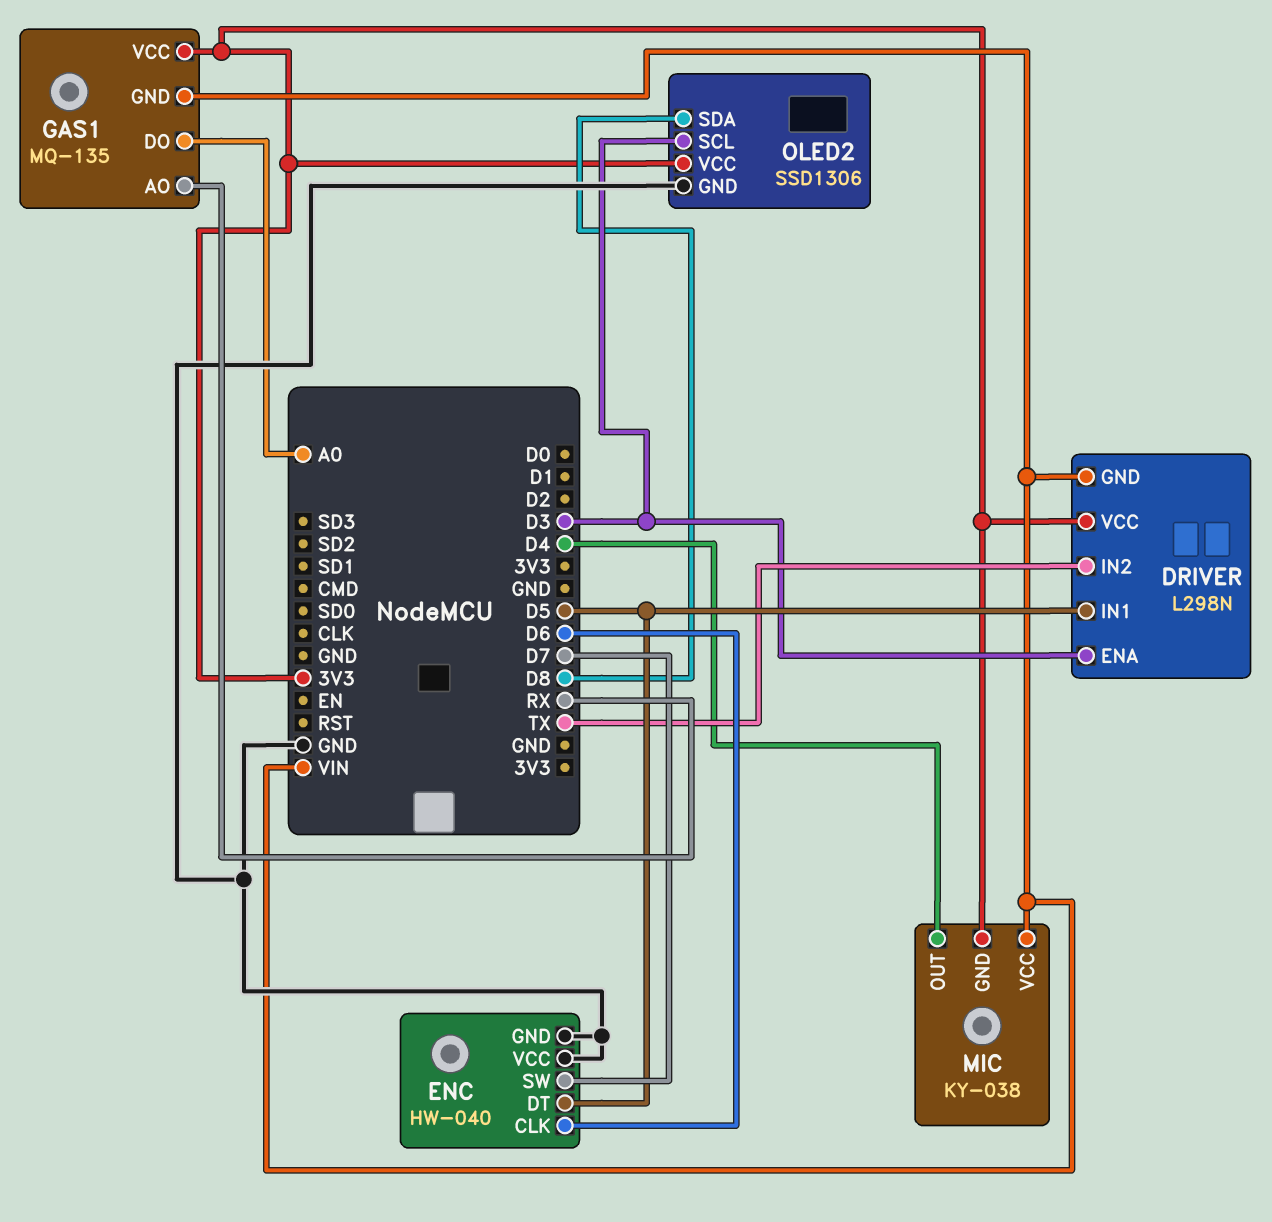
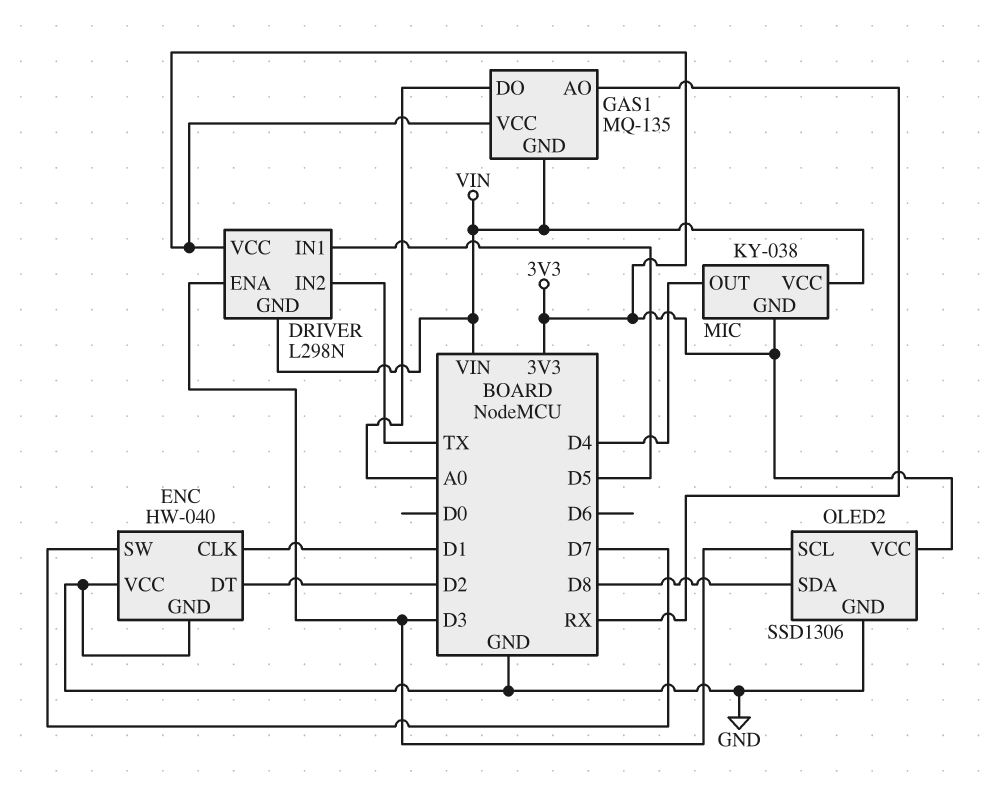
ENC pin CLK: D6 -> D1
ENC pin DT: D5 -> D2

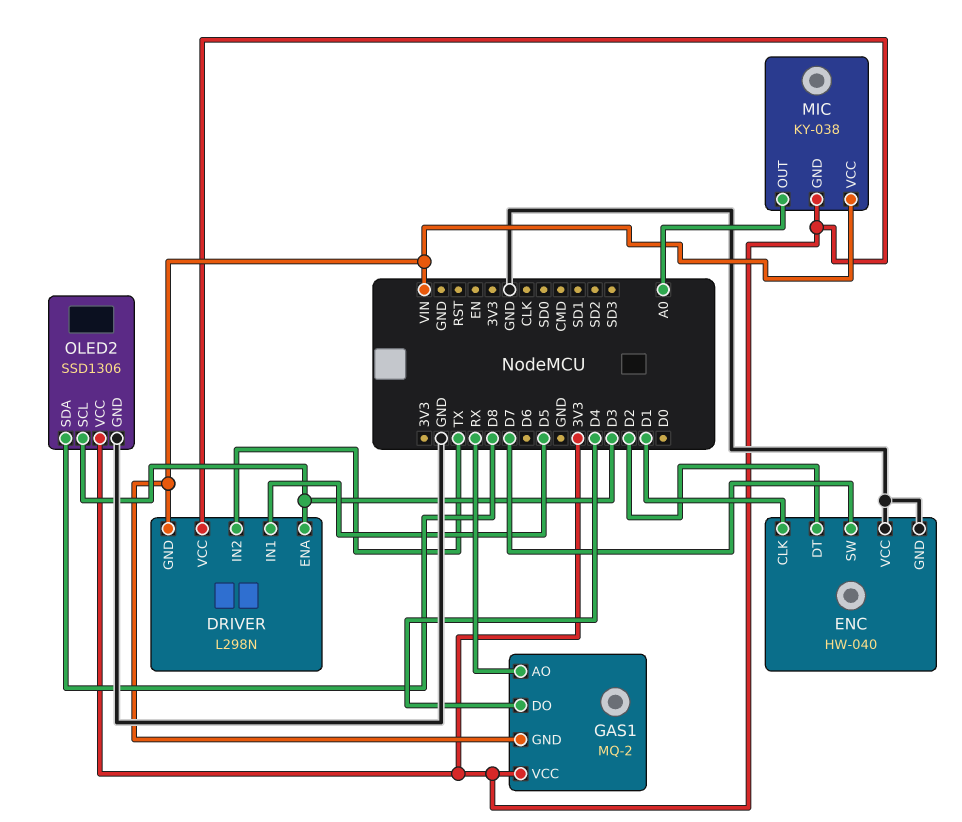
GAS1: MQ-135 -> MQ-2
GAS1 pin DO: A0 -> D4
MIC pin OUT: D4 -> A0

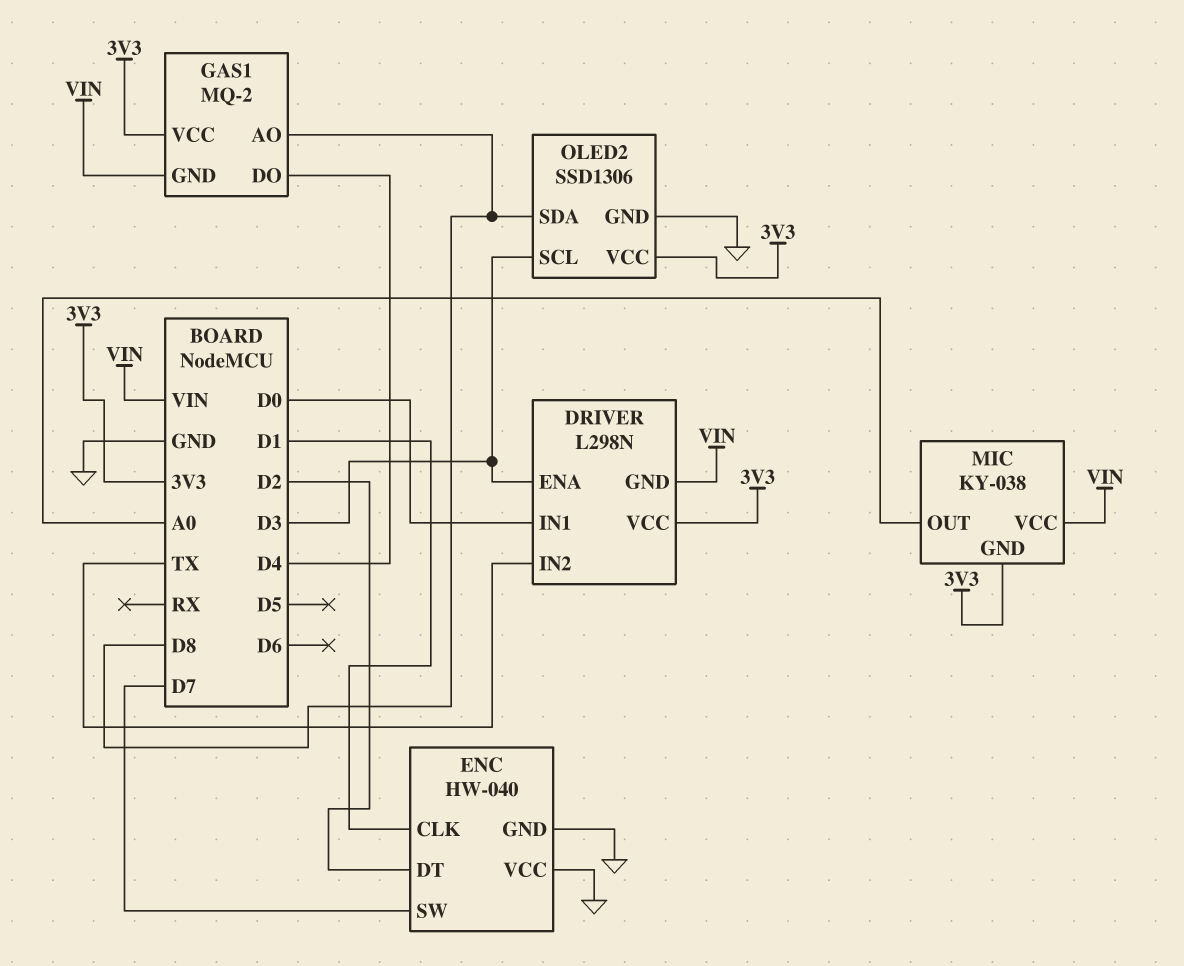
DRIVER pin IN1: D5 -> D0
GAS1 pin AO: RX -> D8

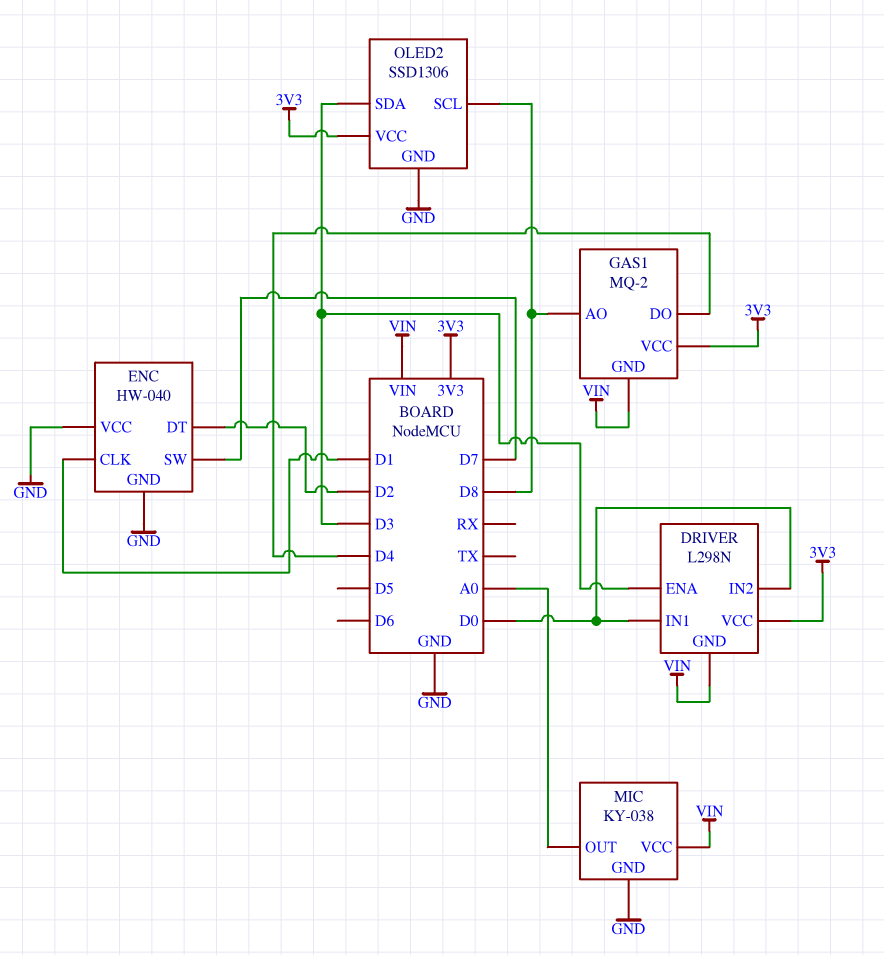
DRIVER pin IN2: TX -> D0
MIC pin GND: 3V3 -> GND
OLED2 pin SCL: D3 -> D8
OLED2 pin SDA: D8 -> D3

